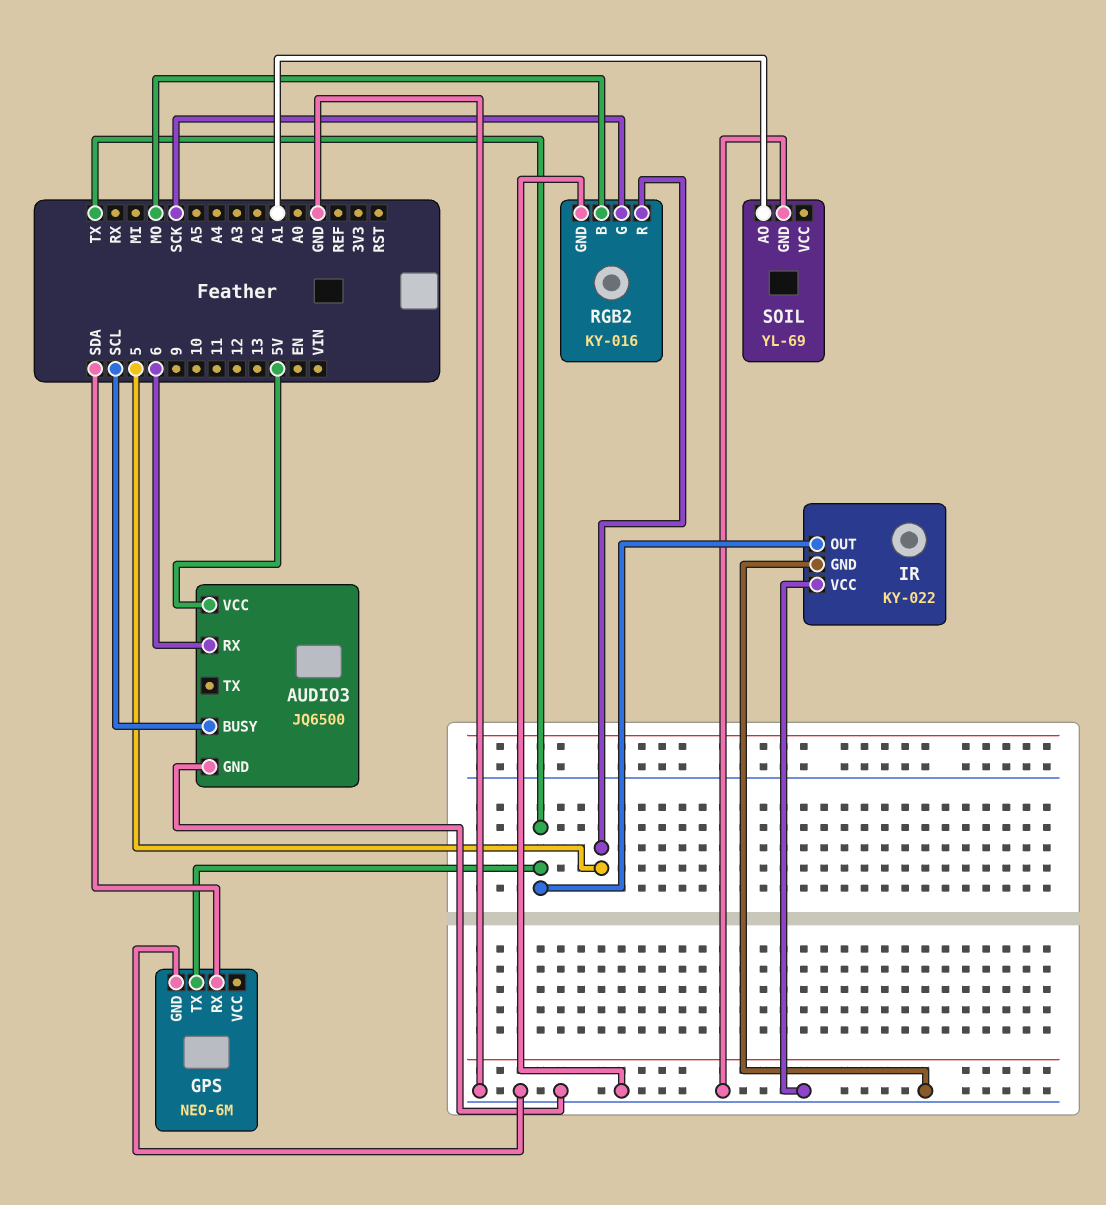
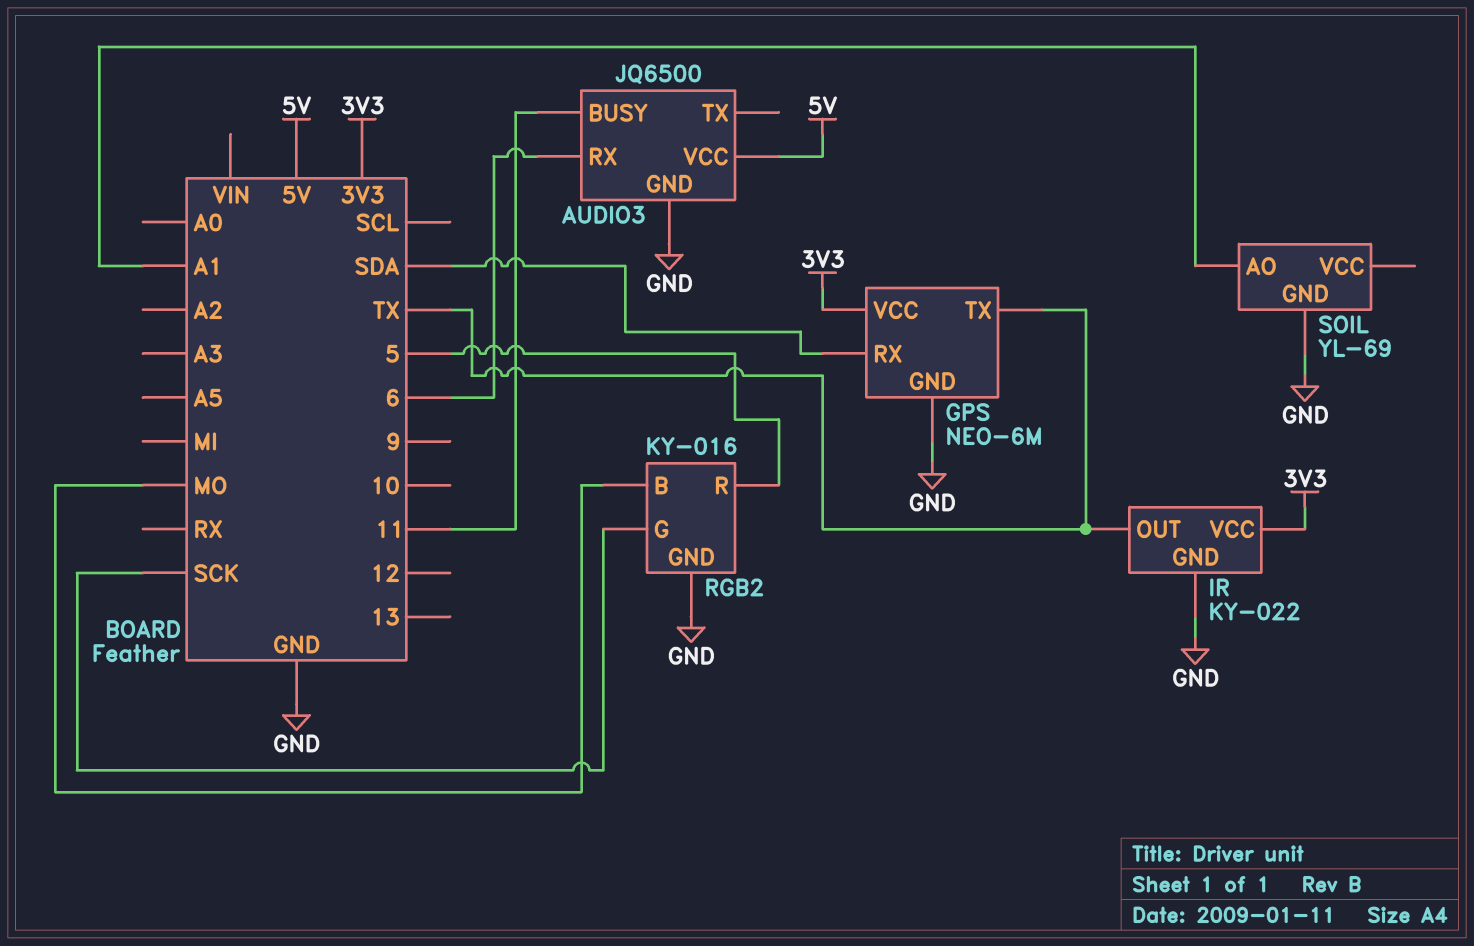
AUDIO3 pin BUSY: SCL -> 11
GPS pin VCC: none -> 3V3
IR pin VCC: GND -> 3V3

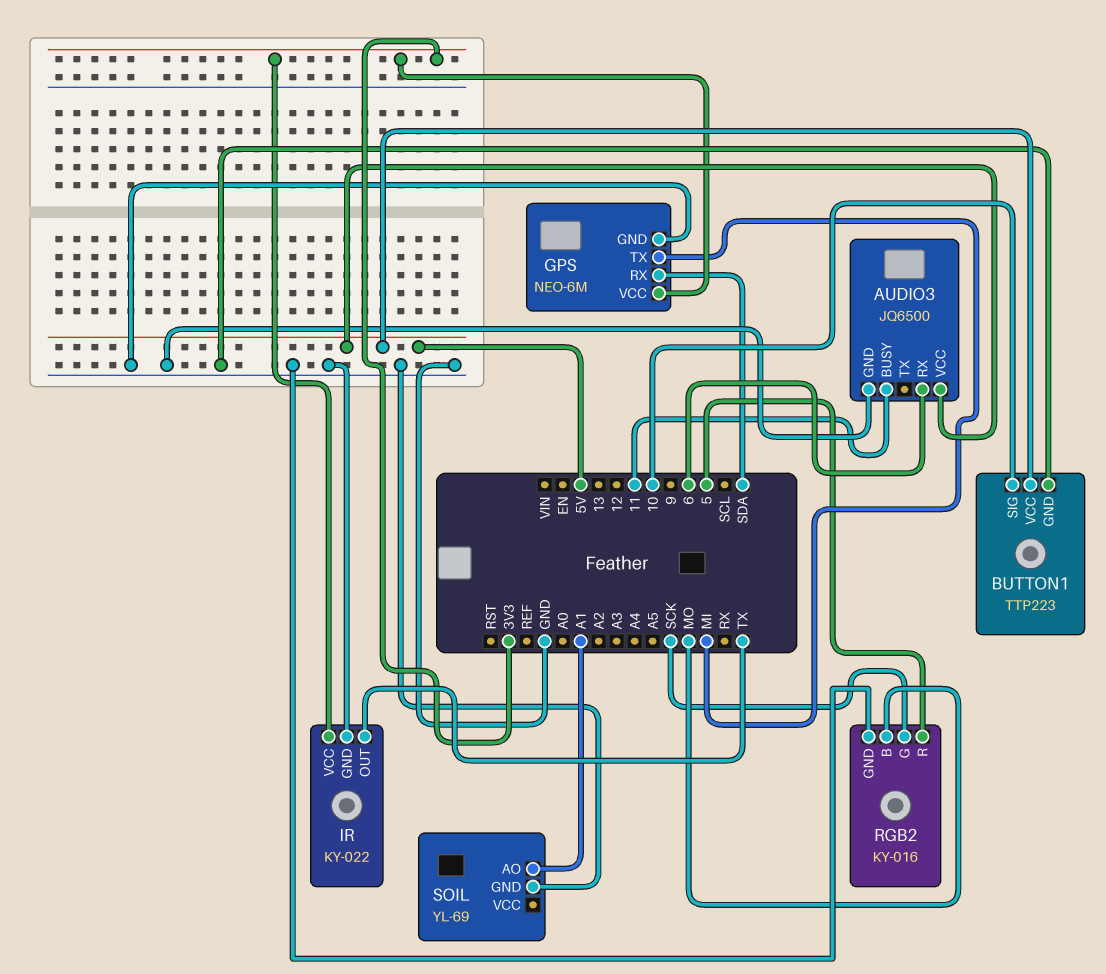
BUTTON1: none -> TTP223
BUTTON1 pin GND: none -> GND
BUTTON1 pin SIG: none -> 10
BUTTON1 pin VCC: none -> 5V
GPS pin TX: TX -> MI

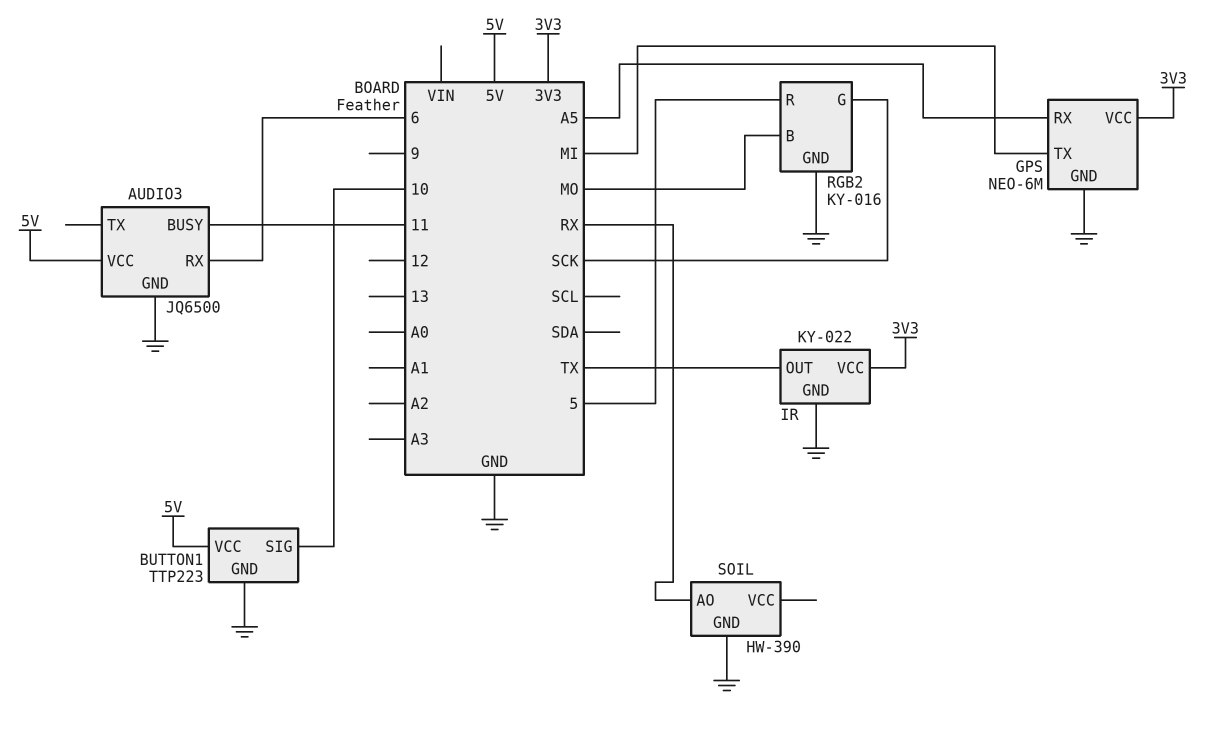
GPS pin RX: SDA -> A5
SOIL: YL-69 -> HW-390
SOIL pin AO: A1 -> RX

